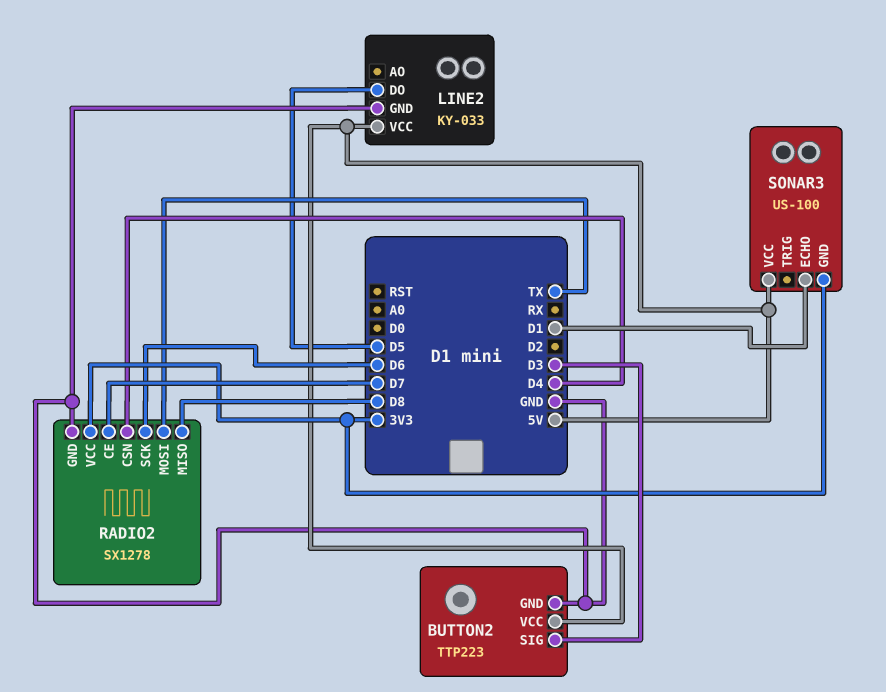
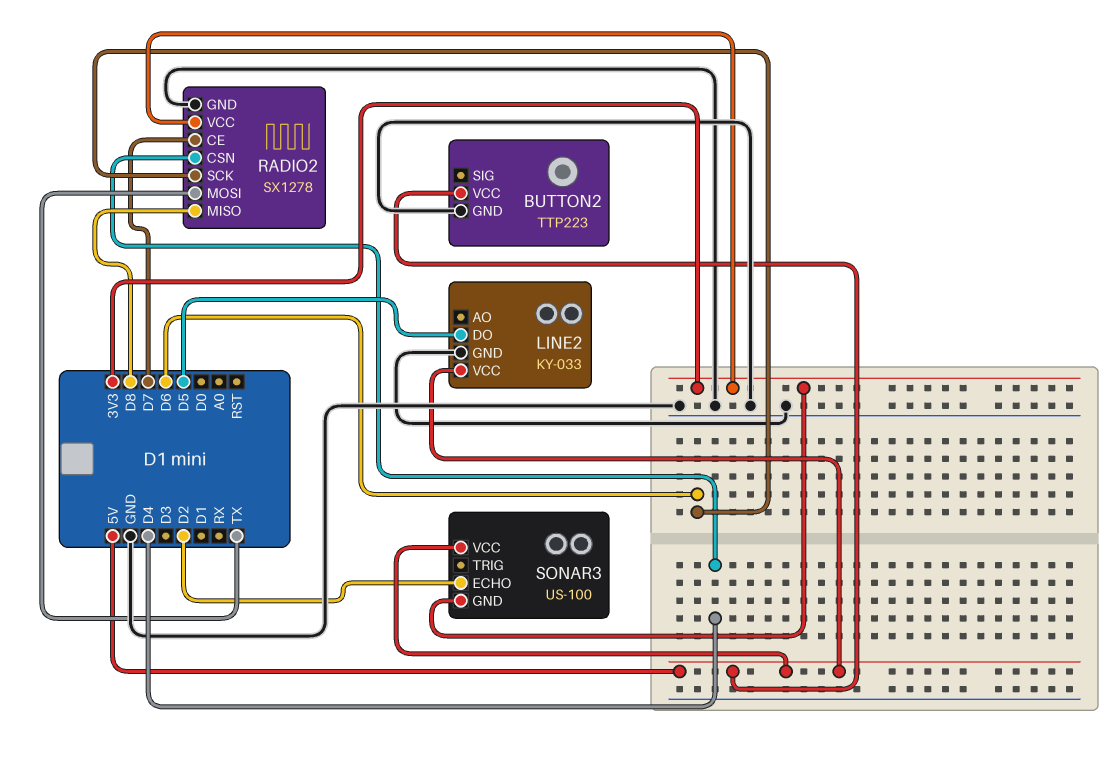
BUTTON2 pin SIG: D3 -> none
SONAR3 pin ECHO: D1 -> D2

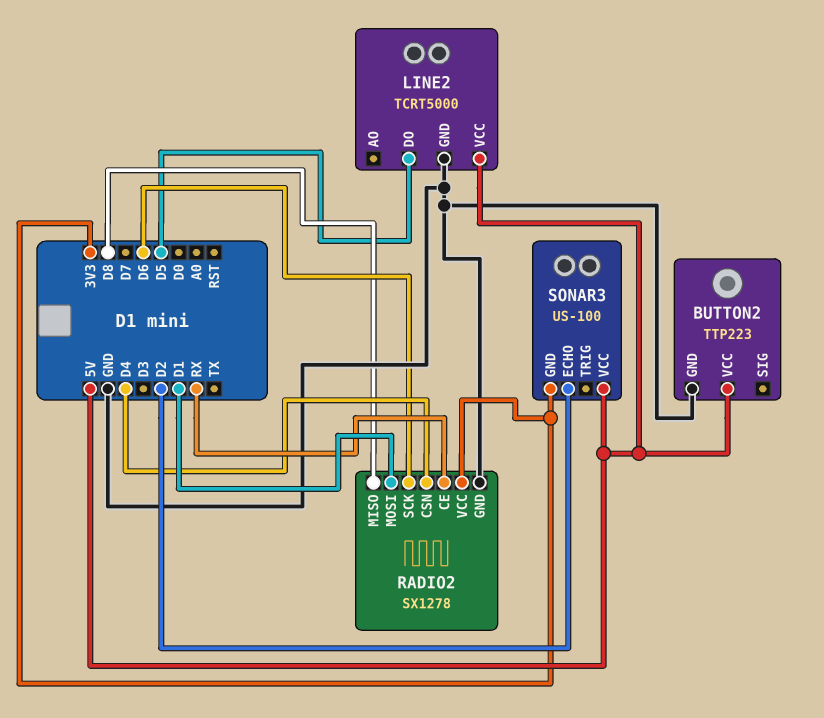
LINE2: KY-033 -> TCRT5000
RADIO2 pin CE: D7 -> RX
RADIO2 pin MOSI: TX -> D1

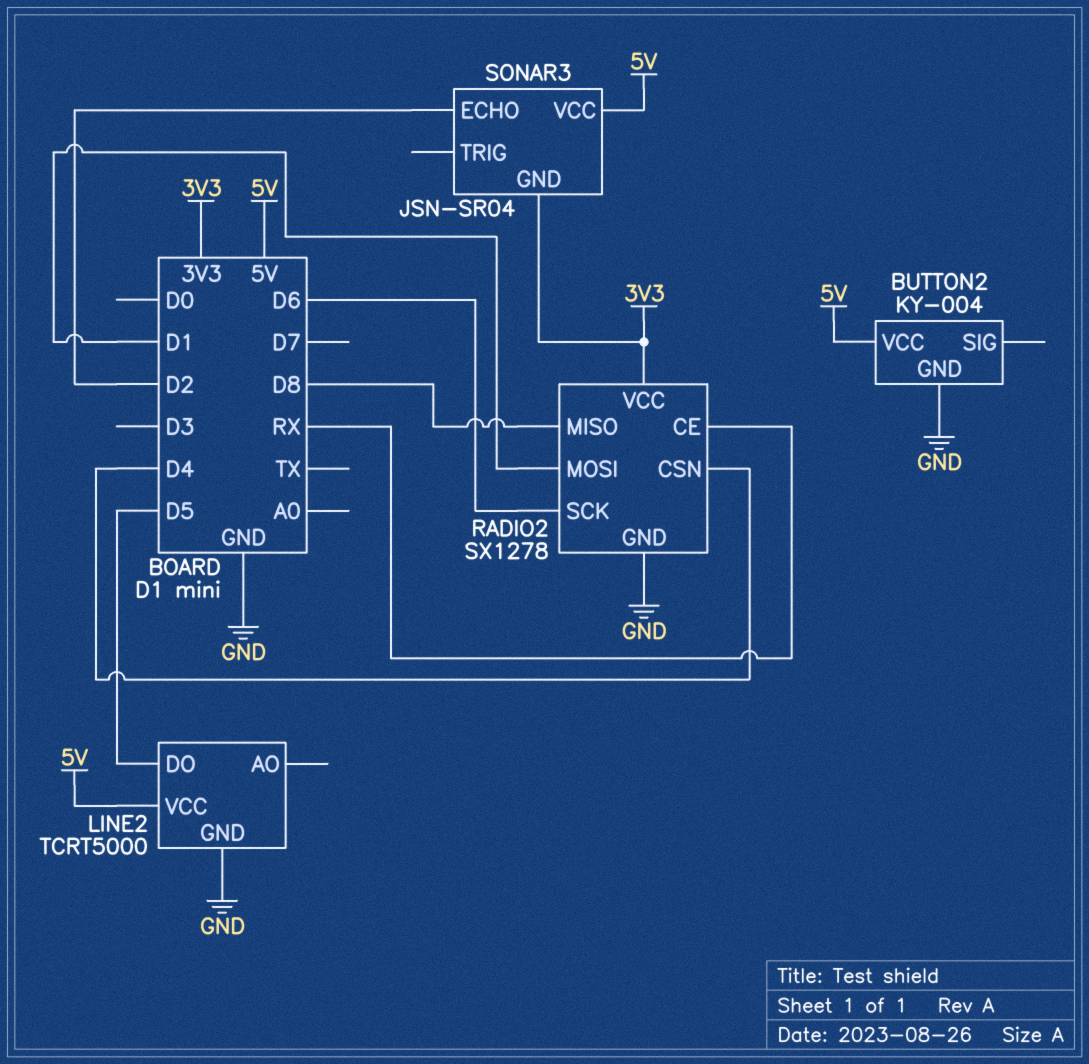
BUTTON2: TTP223 -> KY-004
SONAR3: US-100 -> JSN-SR04

